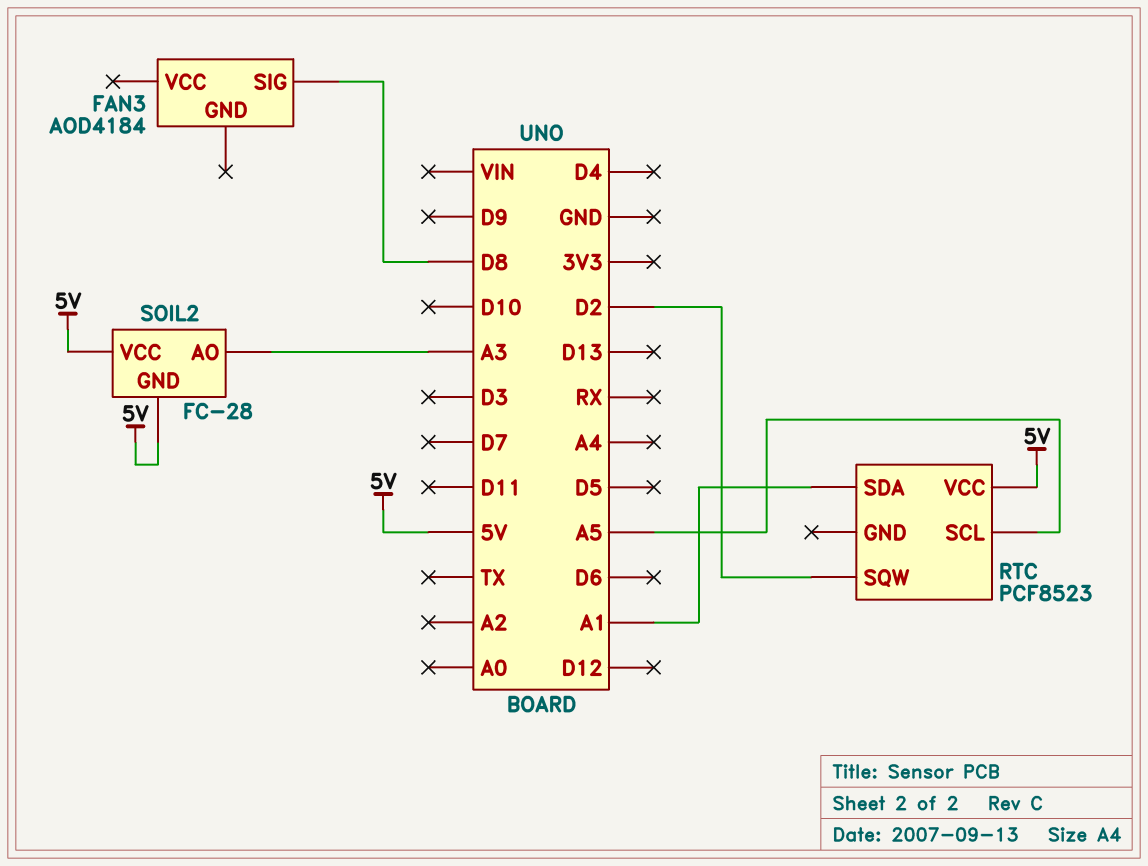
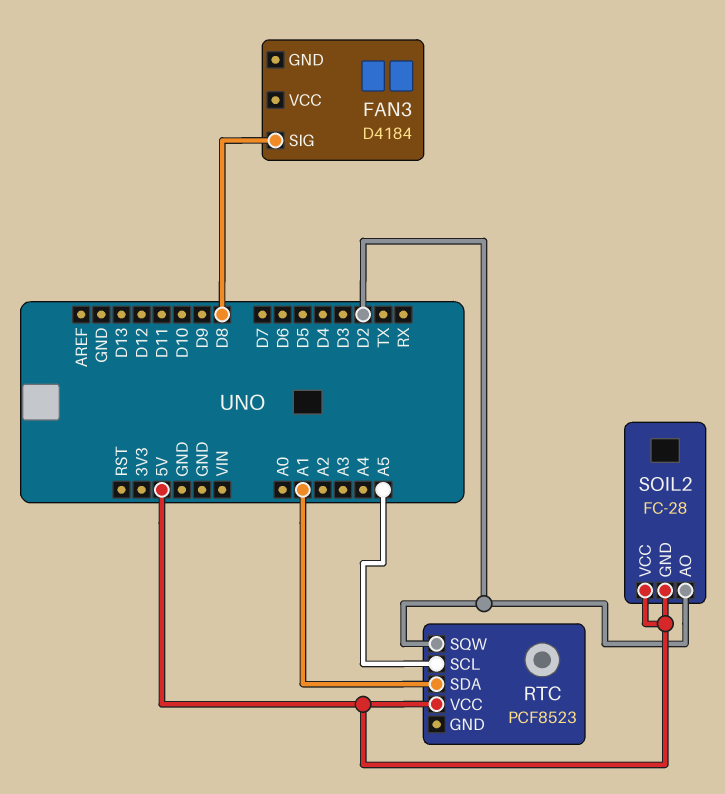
FAN3: AOD4184 -> D4184
SOIL2 pin AO: A3 -> D2

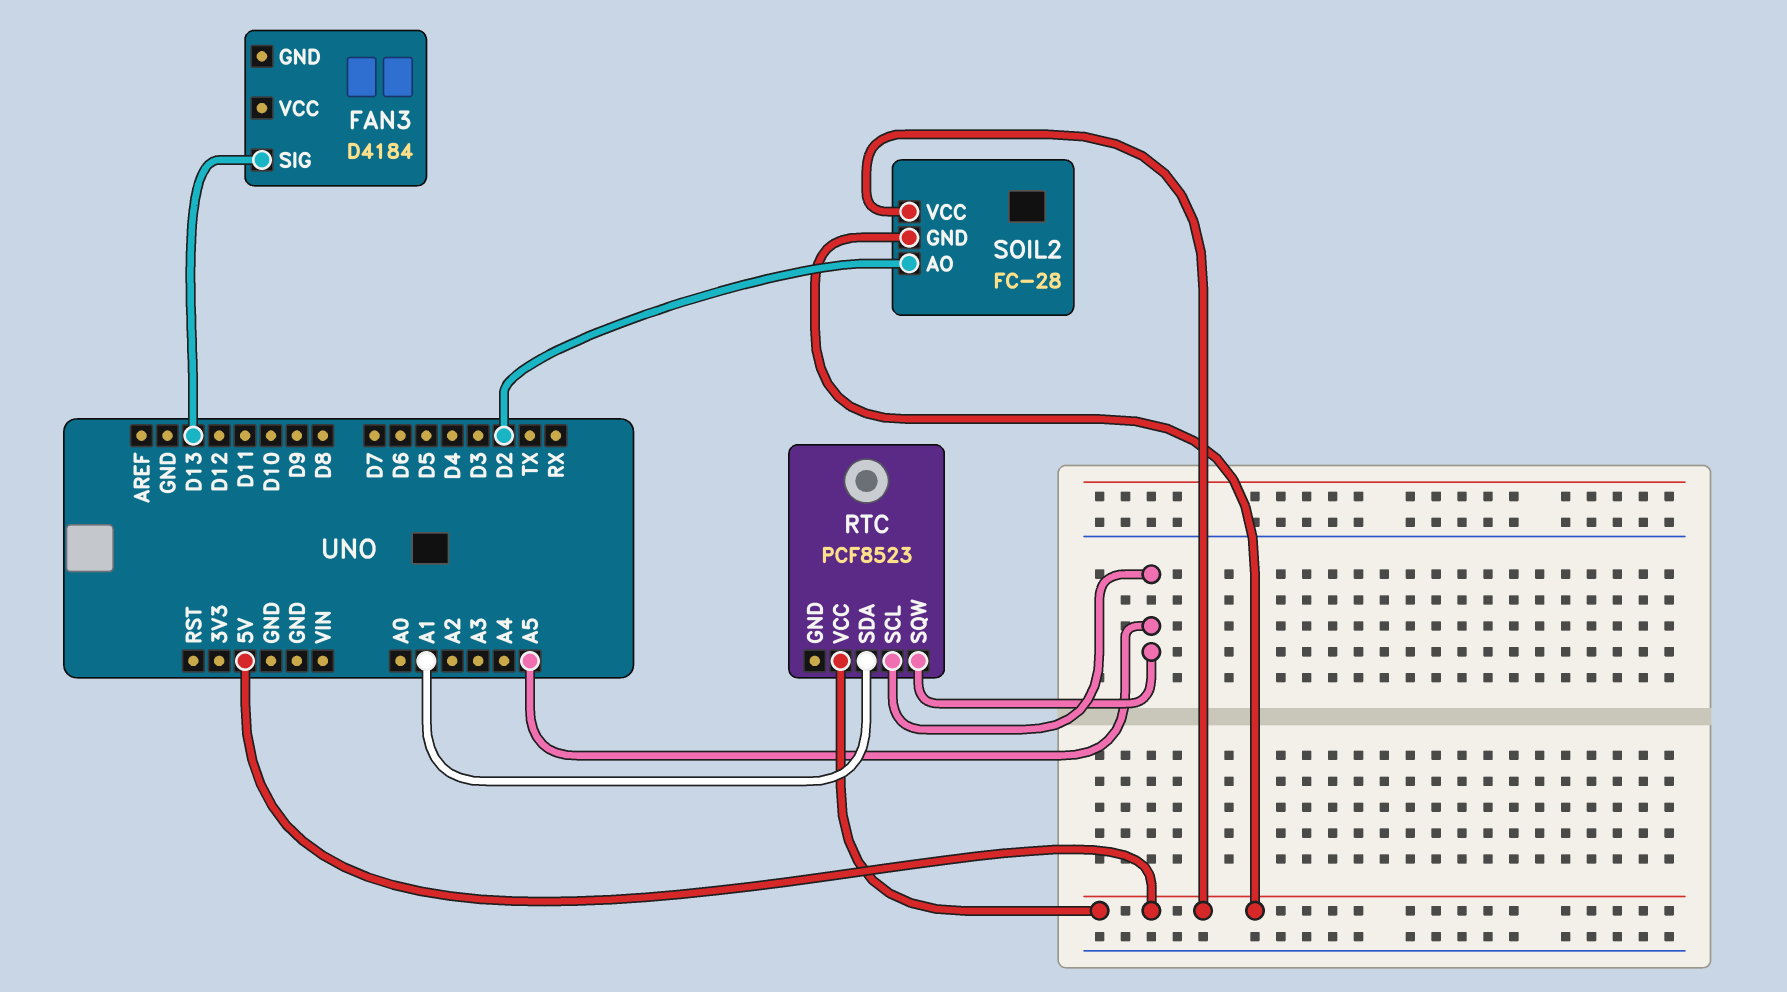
FAN3 pin SIG: D8 -> D13
RTC pin SQW: D2 -> A5

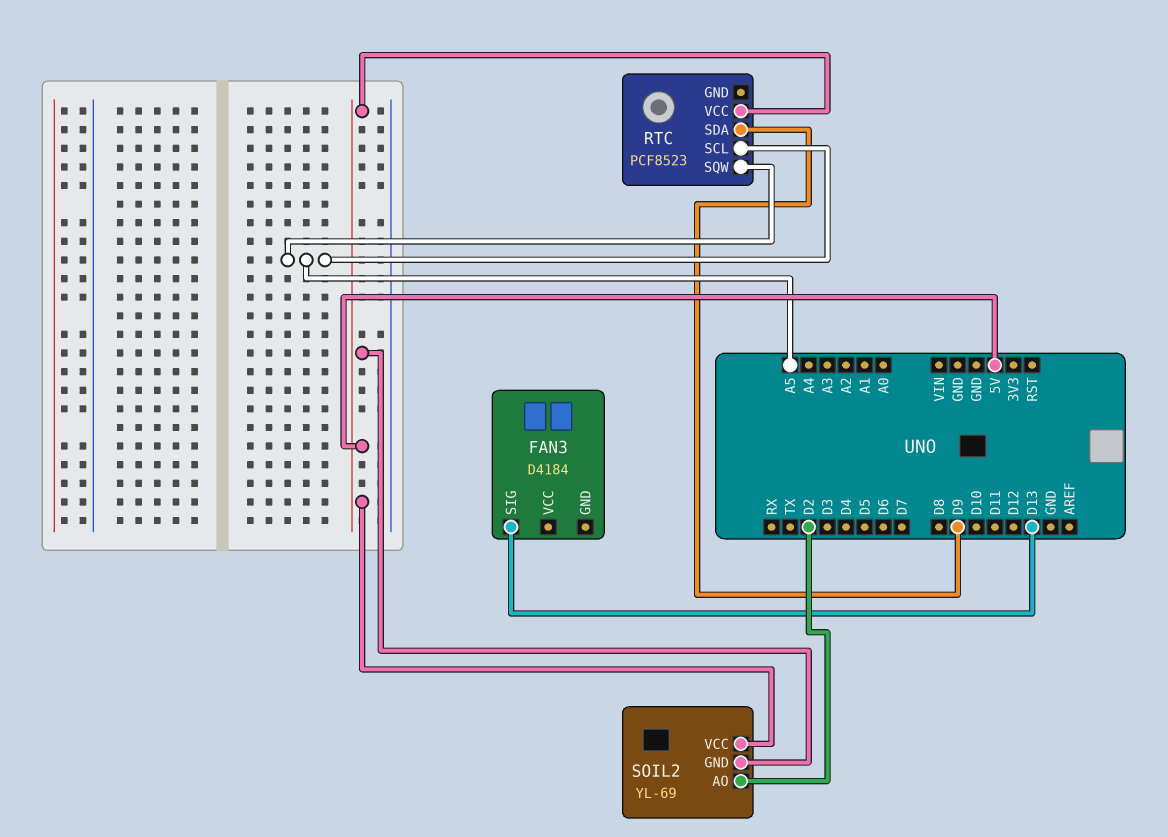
RTC pin SDA: A1 -> D9
SOIL2: FC-28 -> YL-69

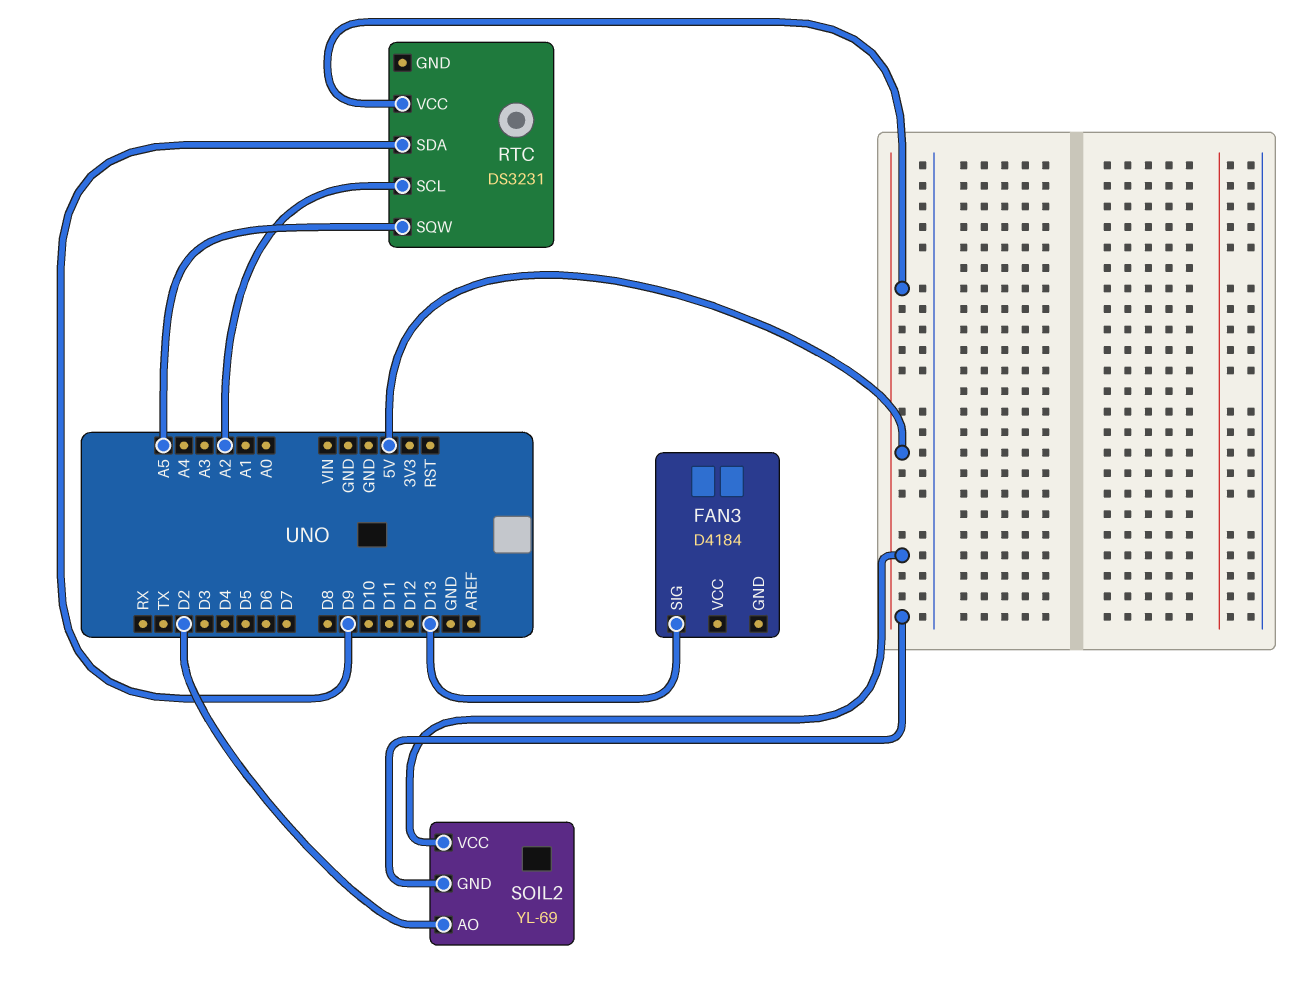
RTC: PCF8523 -> DS3231
RTC pin SCL: A5 -> A2

